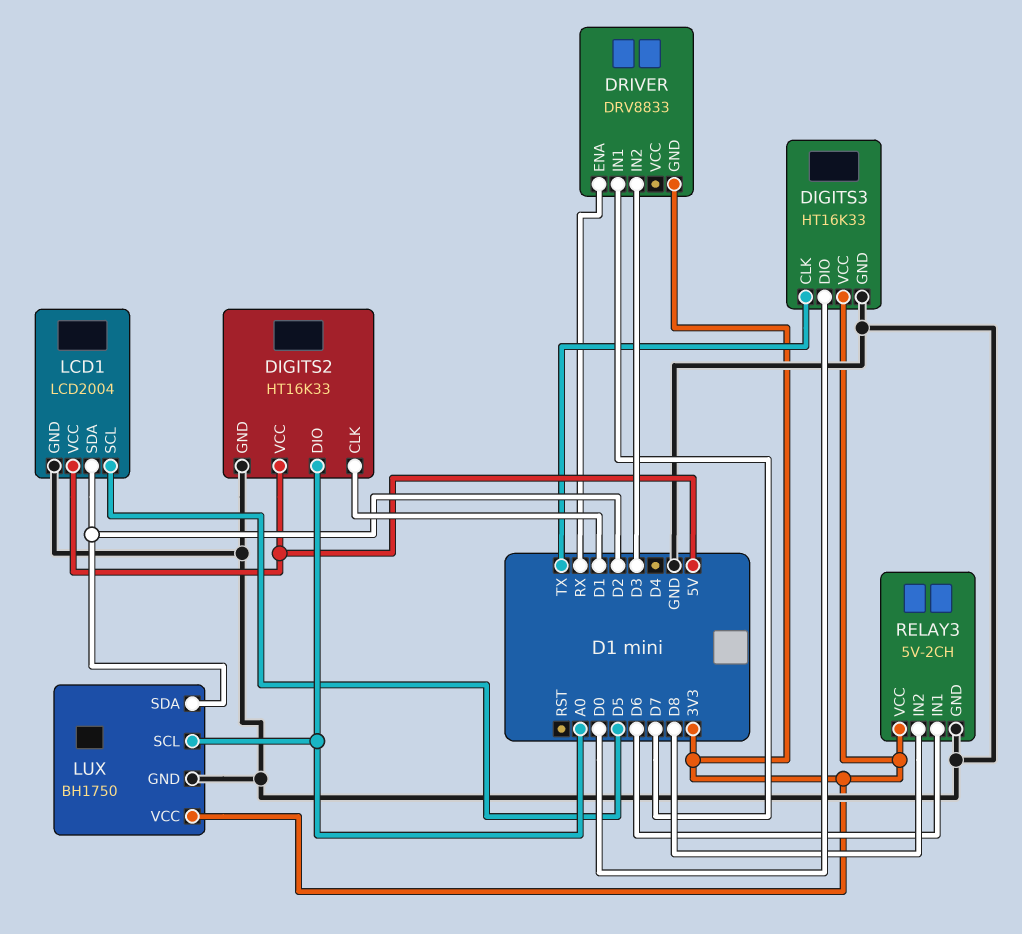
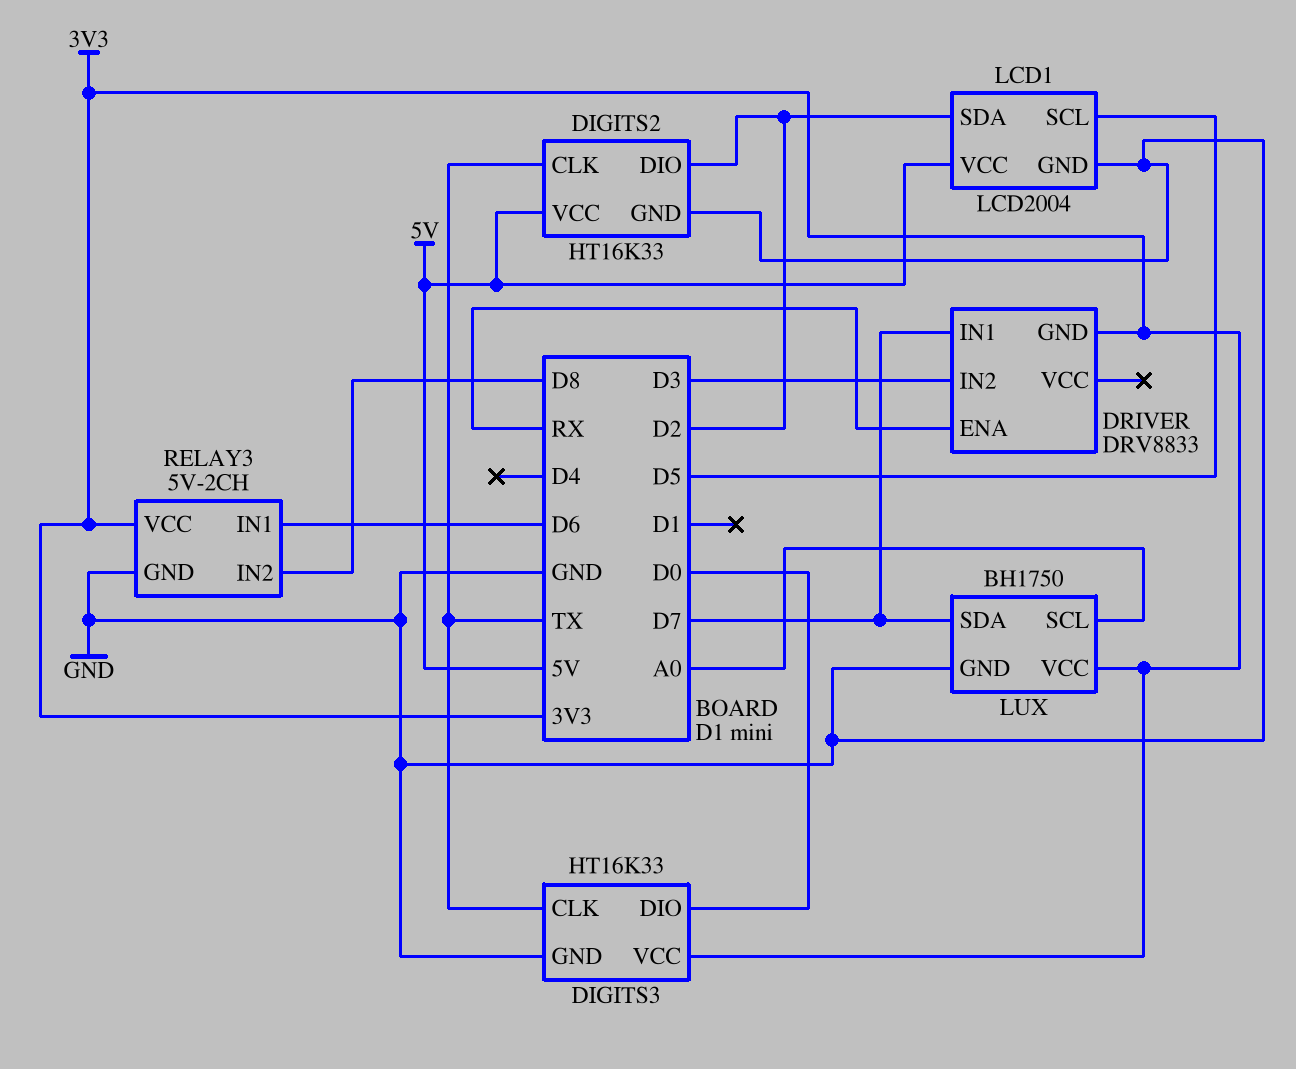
DIGITS2 pin CLK: D1 -> TX
DIGITS2 pin DIO: A0 -> D2
LUX pin SDA: D2 -> D7

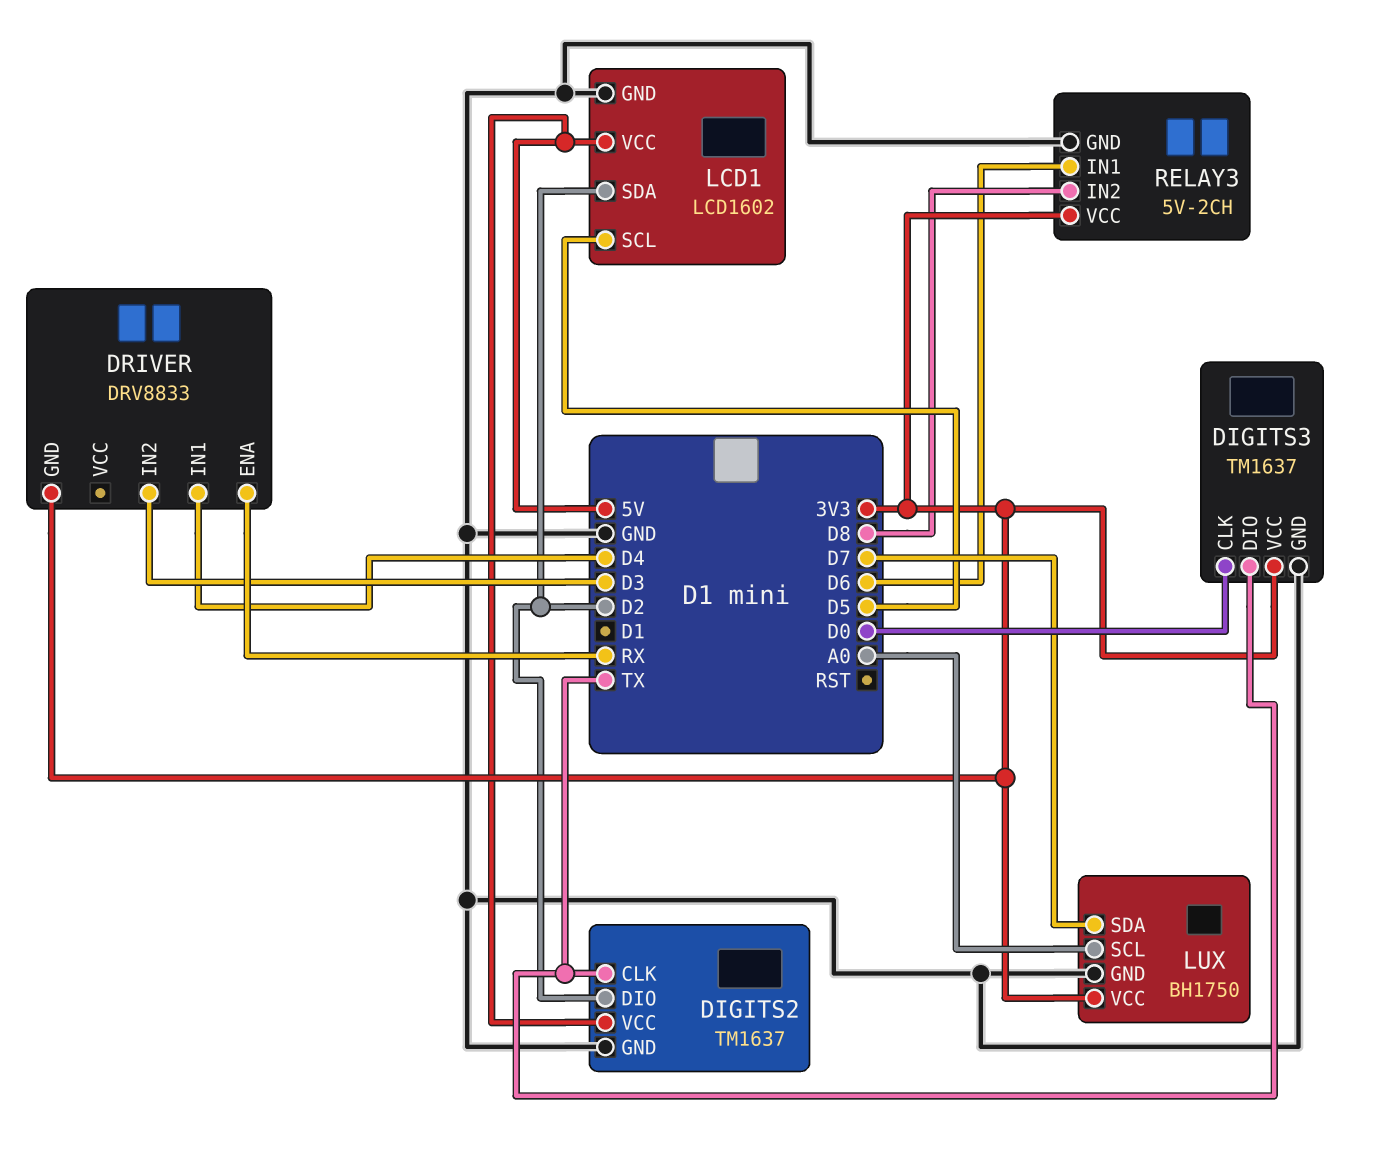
DIGITS2: HT16K33 -> TM1637
DIGITS3: HT16K33 -> TM1637
DIGITS3 pin CLK: TX -> D0
DIGITS3 pin DIO: D0 -> TX
DRIVER pin IN1: D7 -> D4
LCD1: LCD2004 -> LCD1602

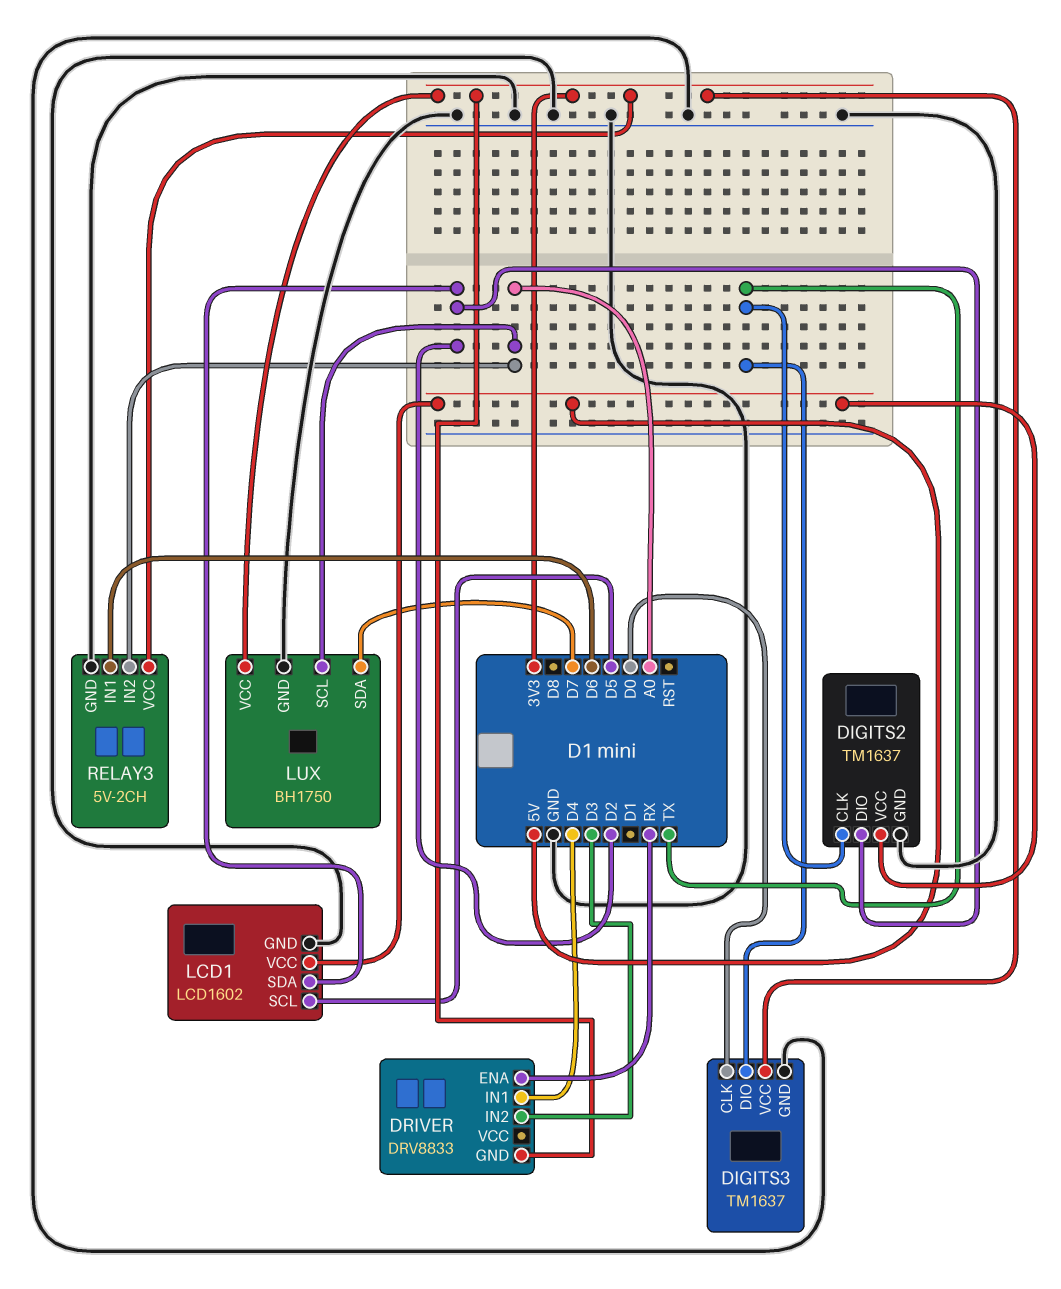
RELAY3 pin IN2: D8 -> A0

